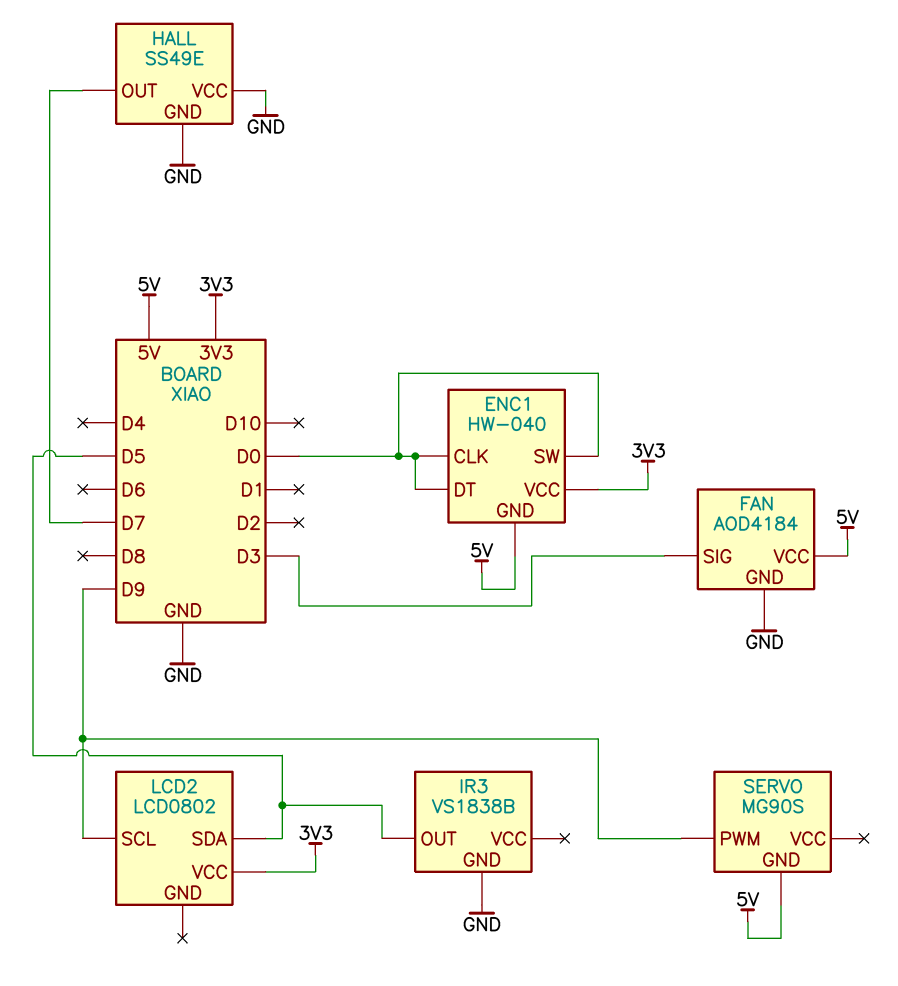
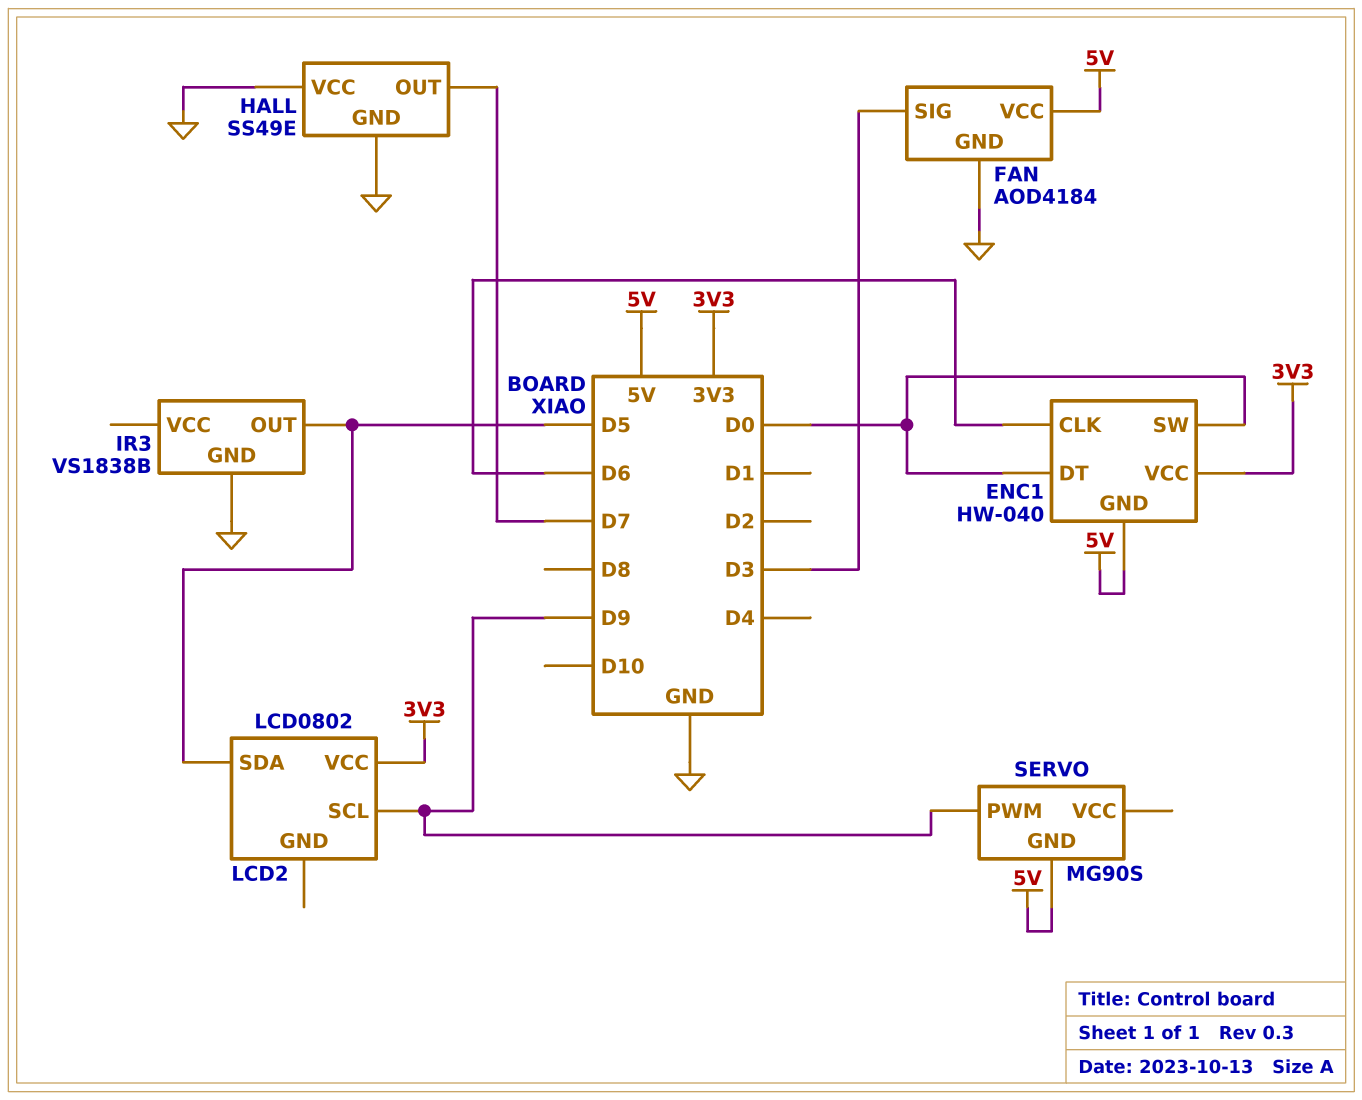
ENC1 pin CLK: D0 -> D6

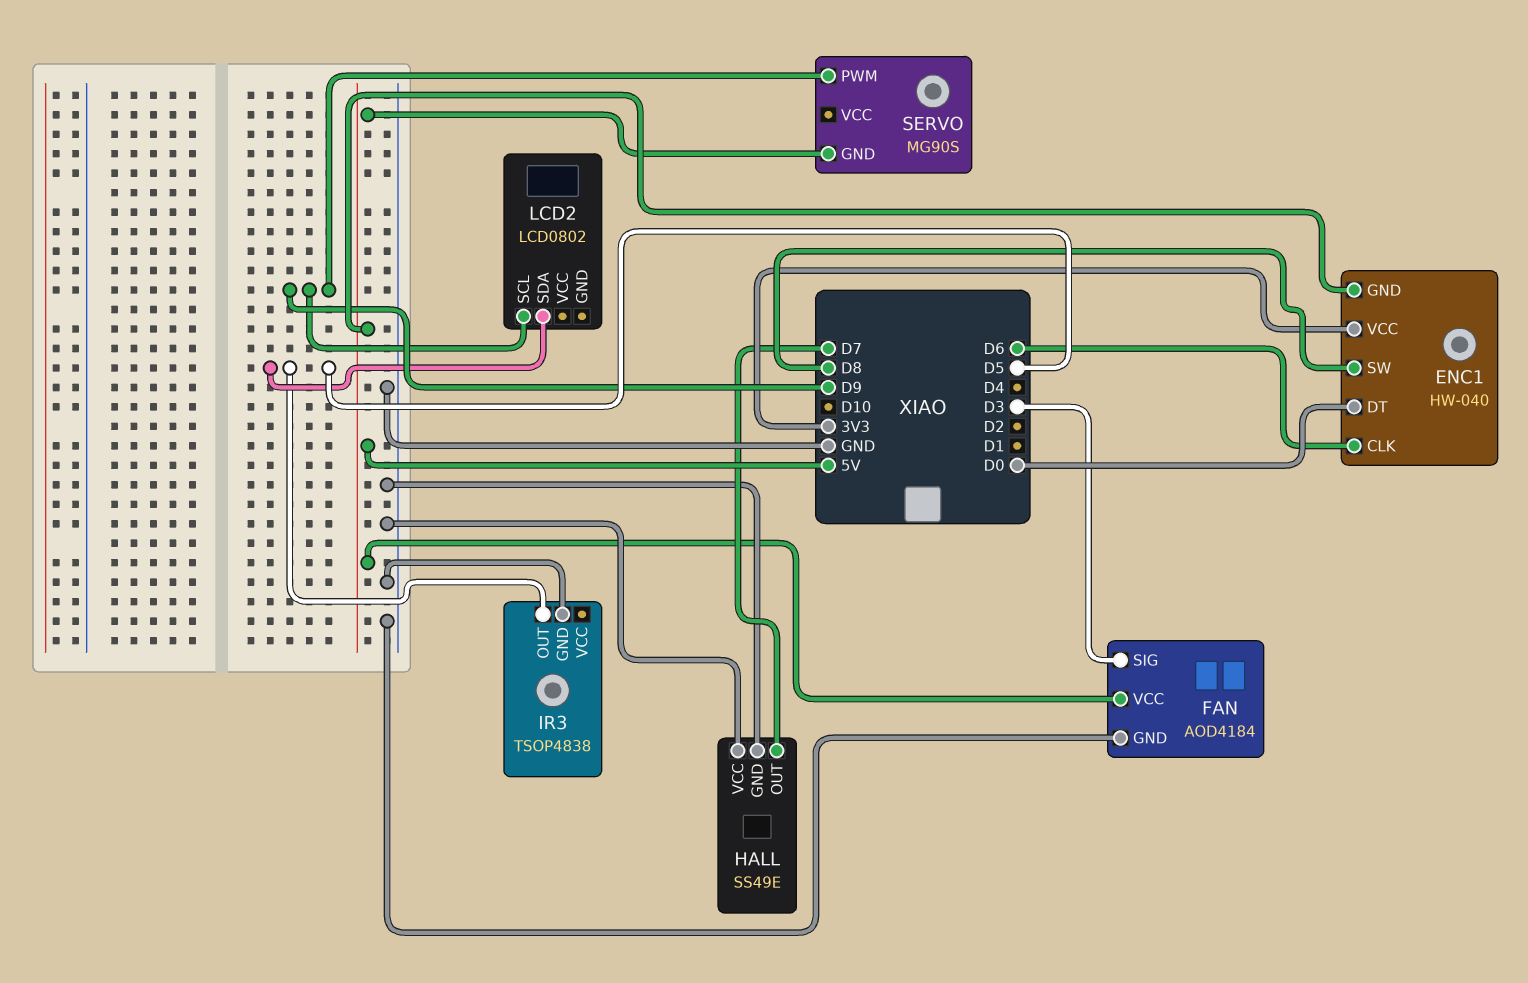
ENC1 pin SW: D0 -> D8
IR3: VS1838B -> TSOP4838
LCD2 pin VCC: 3V3 -> none

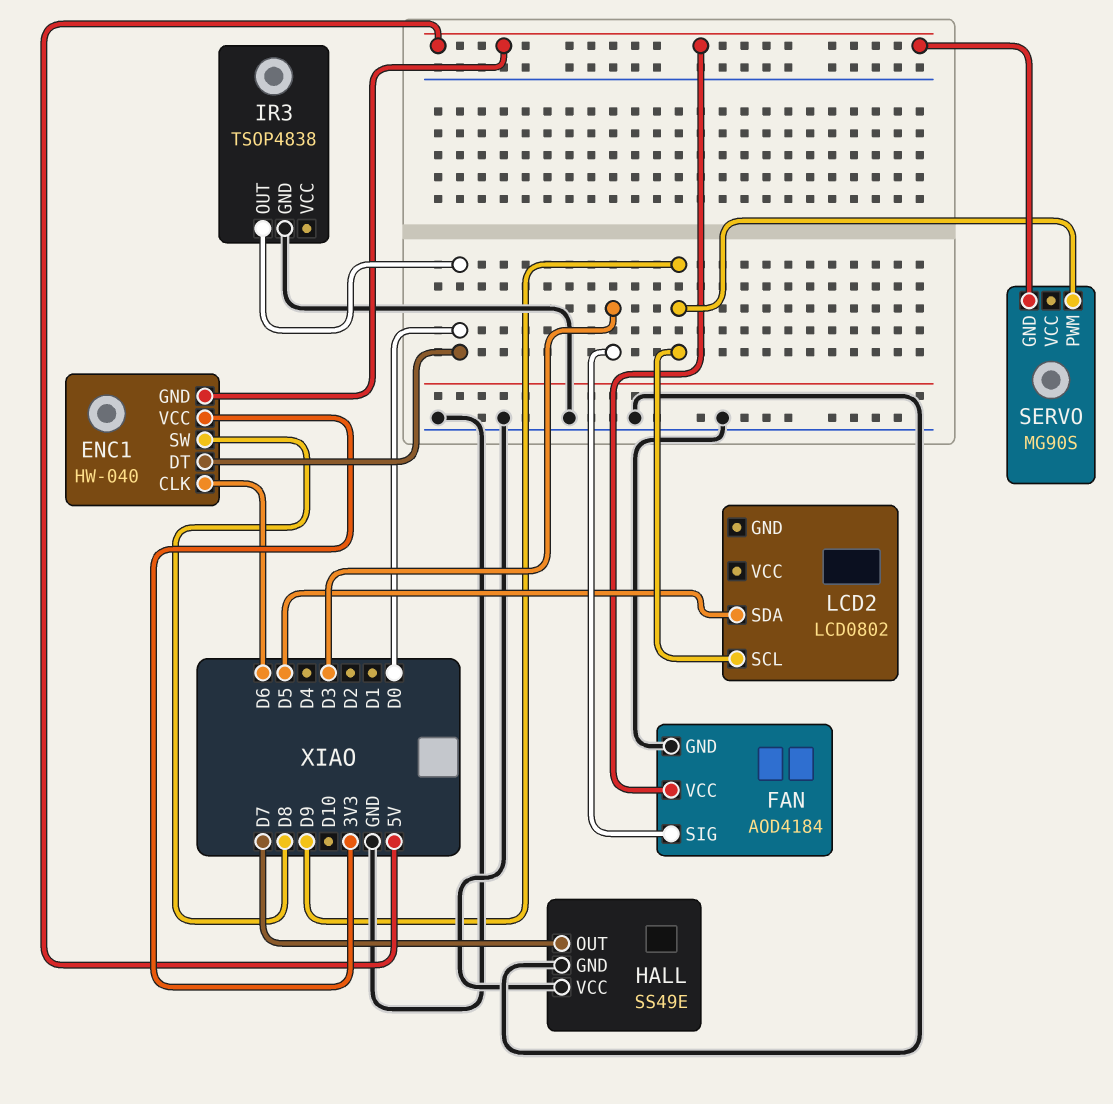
IR3 pin OUT: D5 -> D0

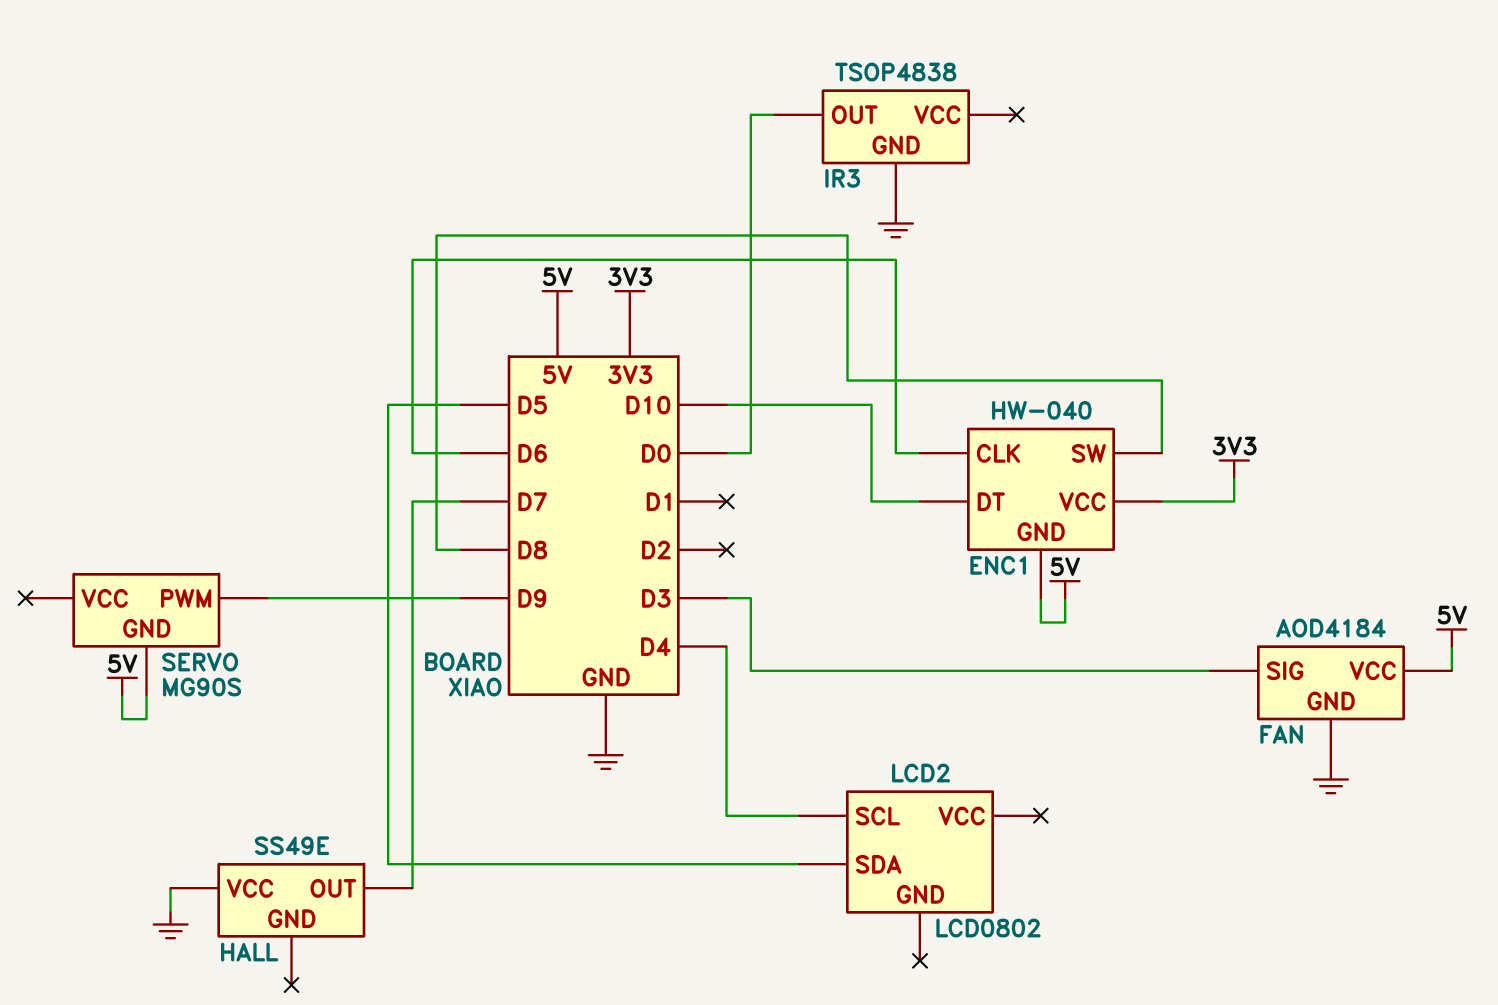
ENC1 pin DT: D0 -> D10
HALL pin GND: GND -> none
LCD2 pin SCL: D9 -> D4

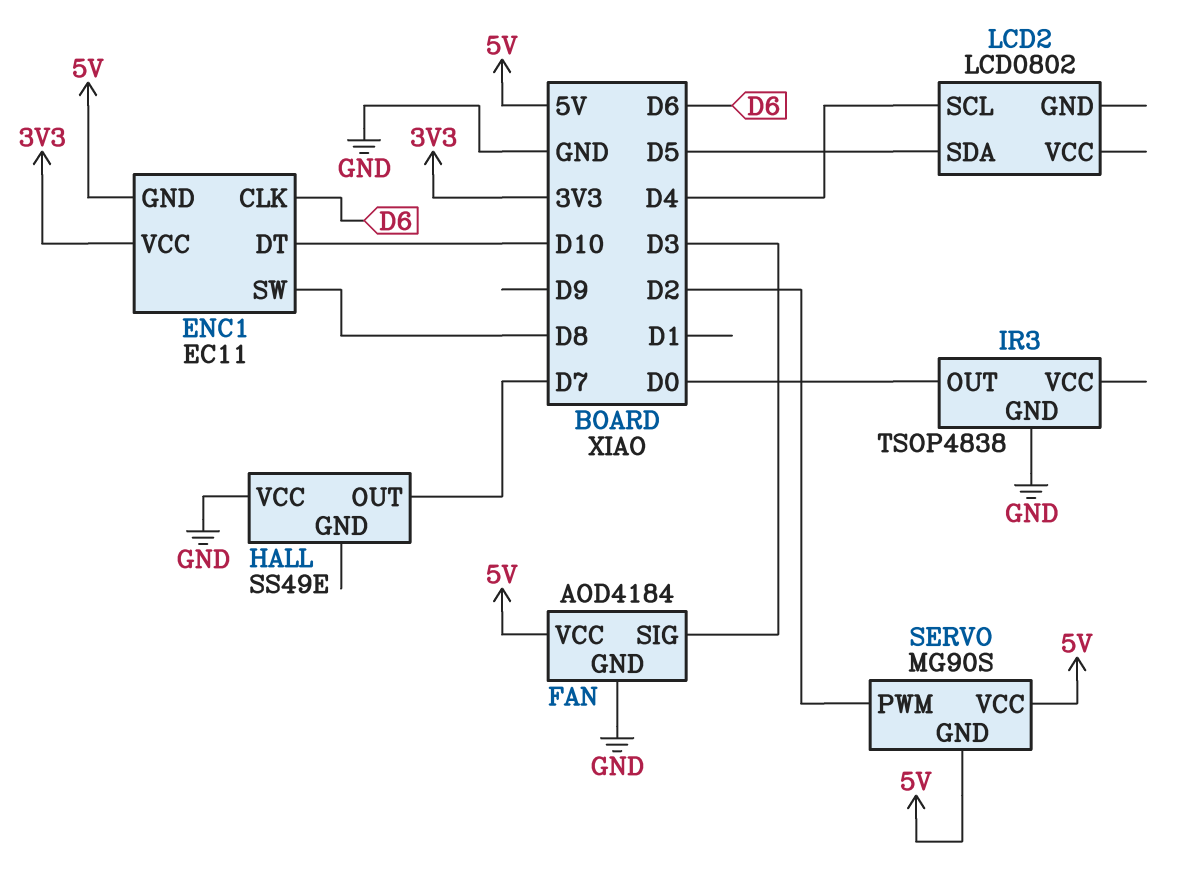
ENC1: HW-040 -> EC11
SERVO pin PWM: D9 -> D2
SERVO pin VCC: none -> 5V

